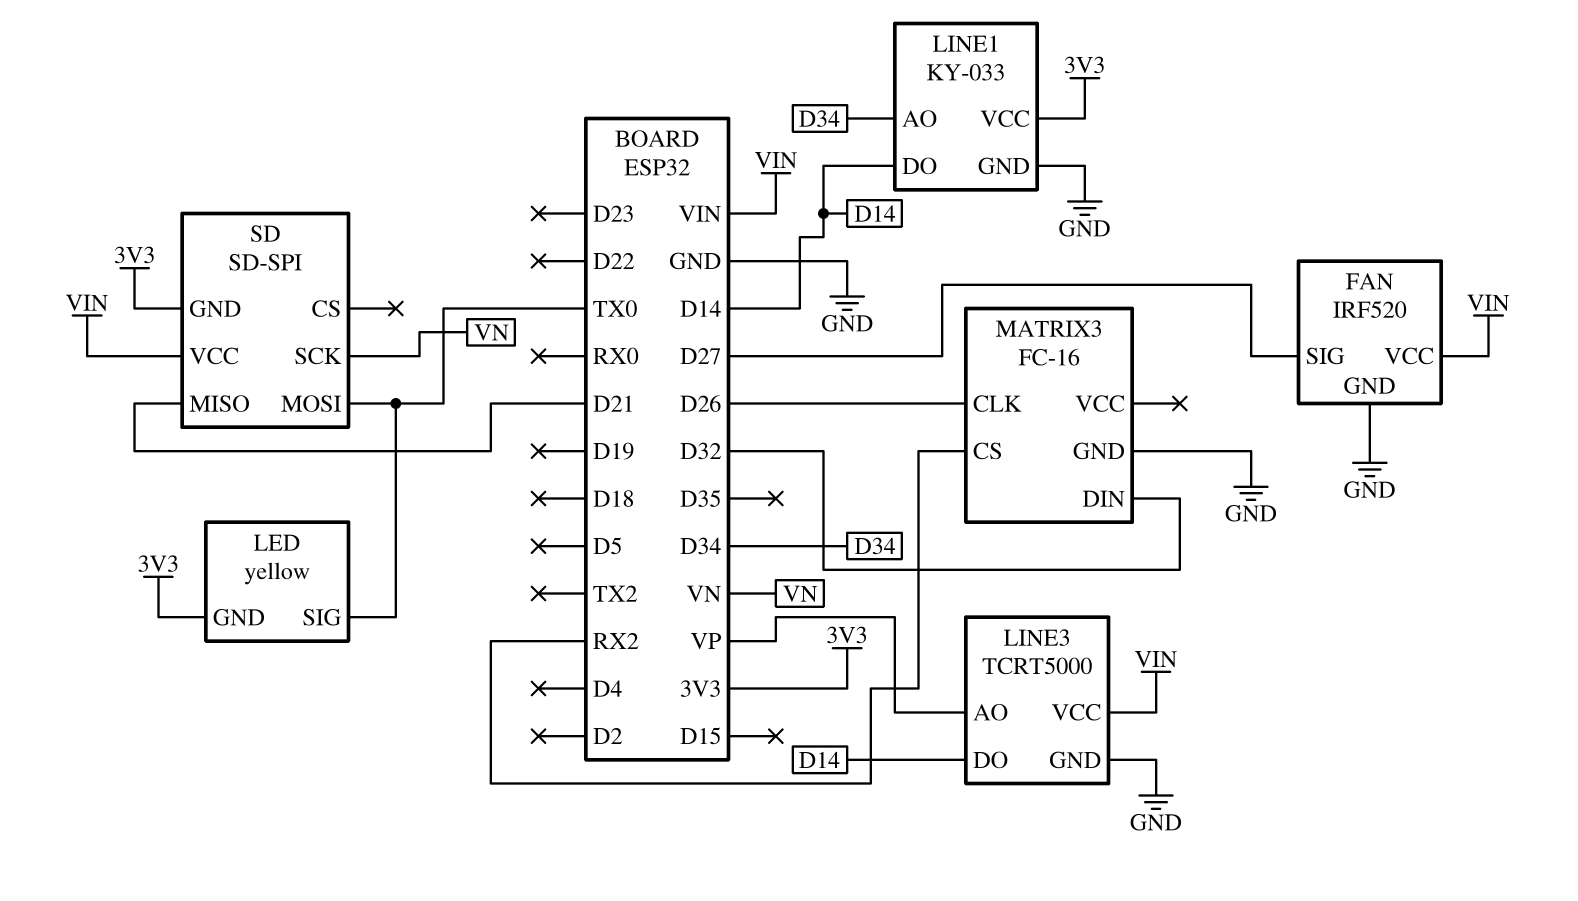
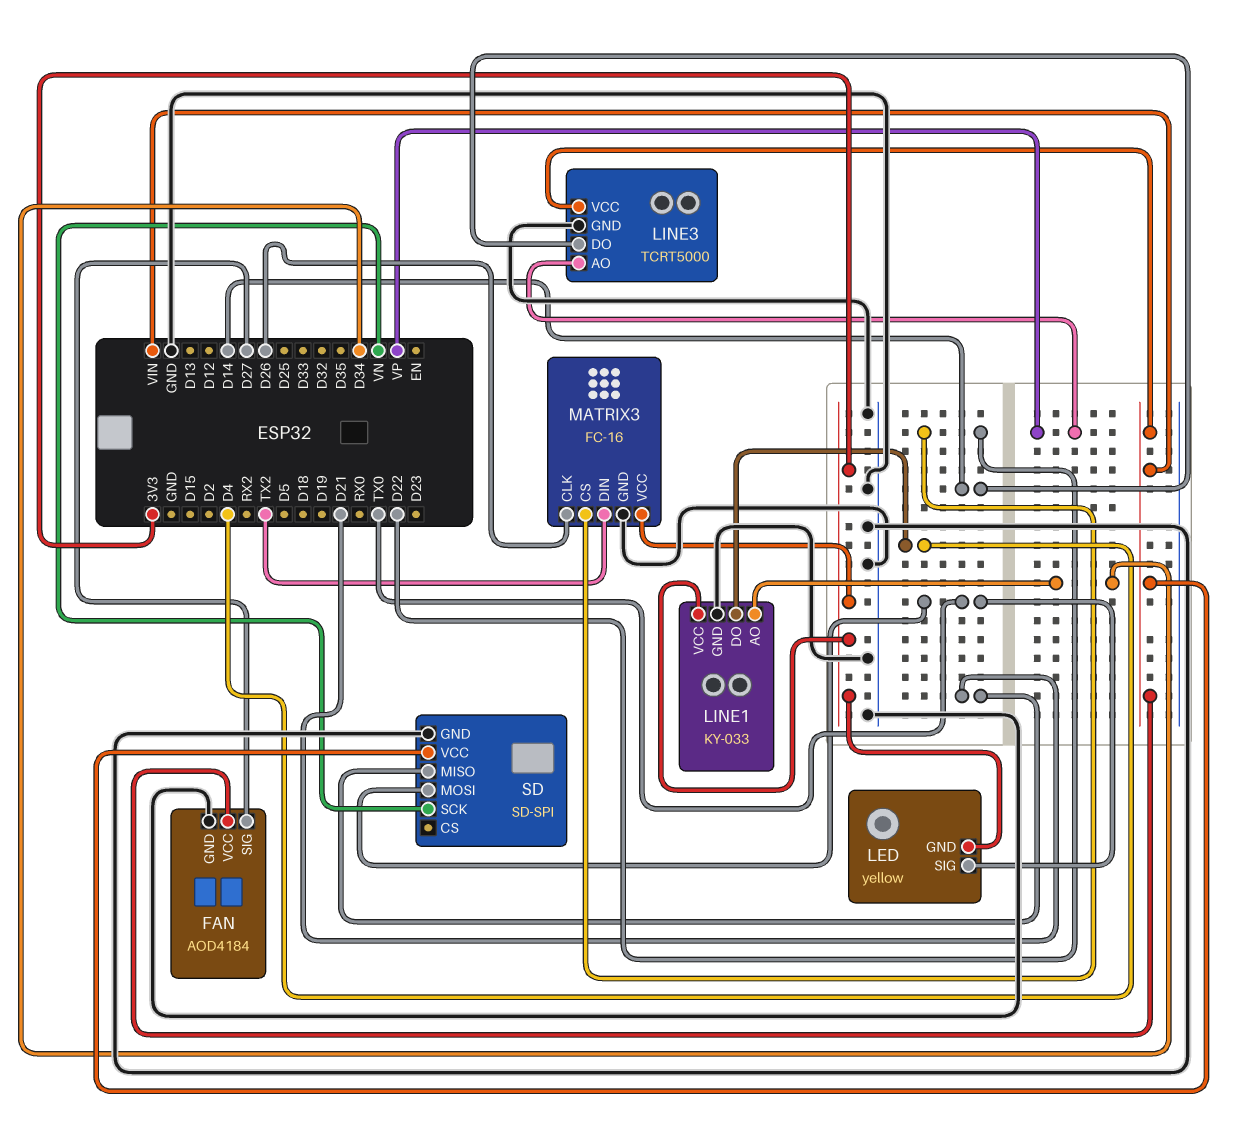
FAN: IRF520 -> AOD4184
LINE1 pin DO: D14 -> D4
MATRIX3 pin CS: RX2 -> D22
MATRIX3 pin DIN: D32 -> TX2
MATRIX3 pin VCC: none -> 3V3
SD pin GND: 3V3 -> GND

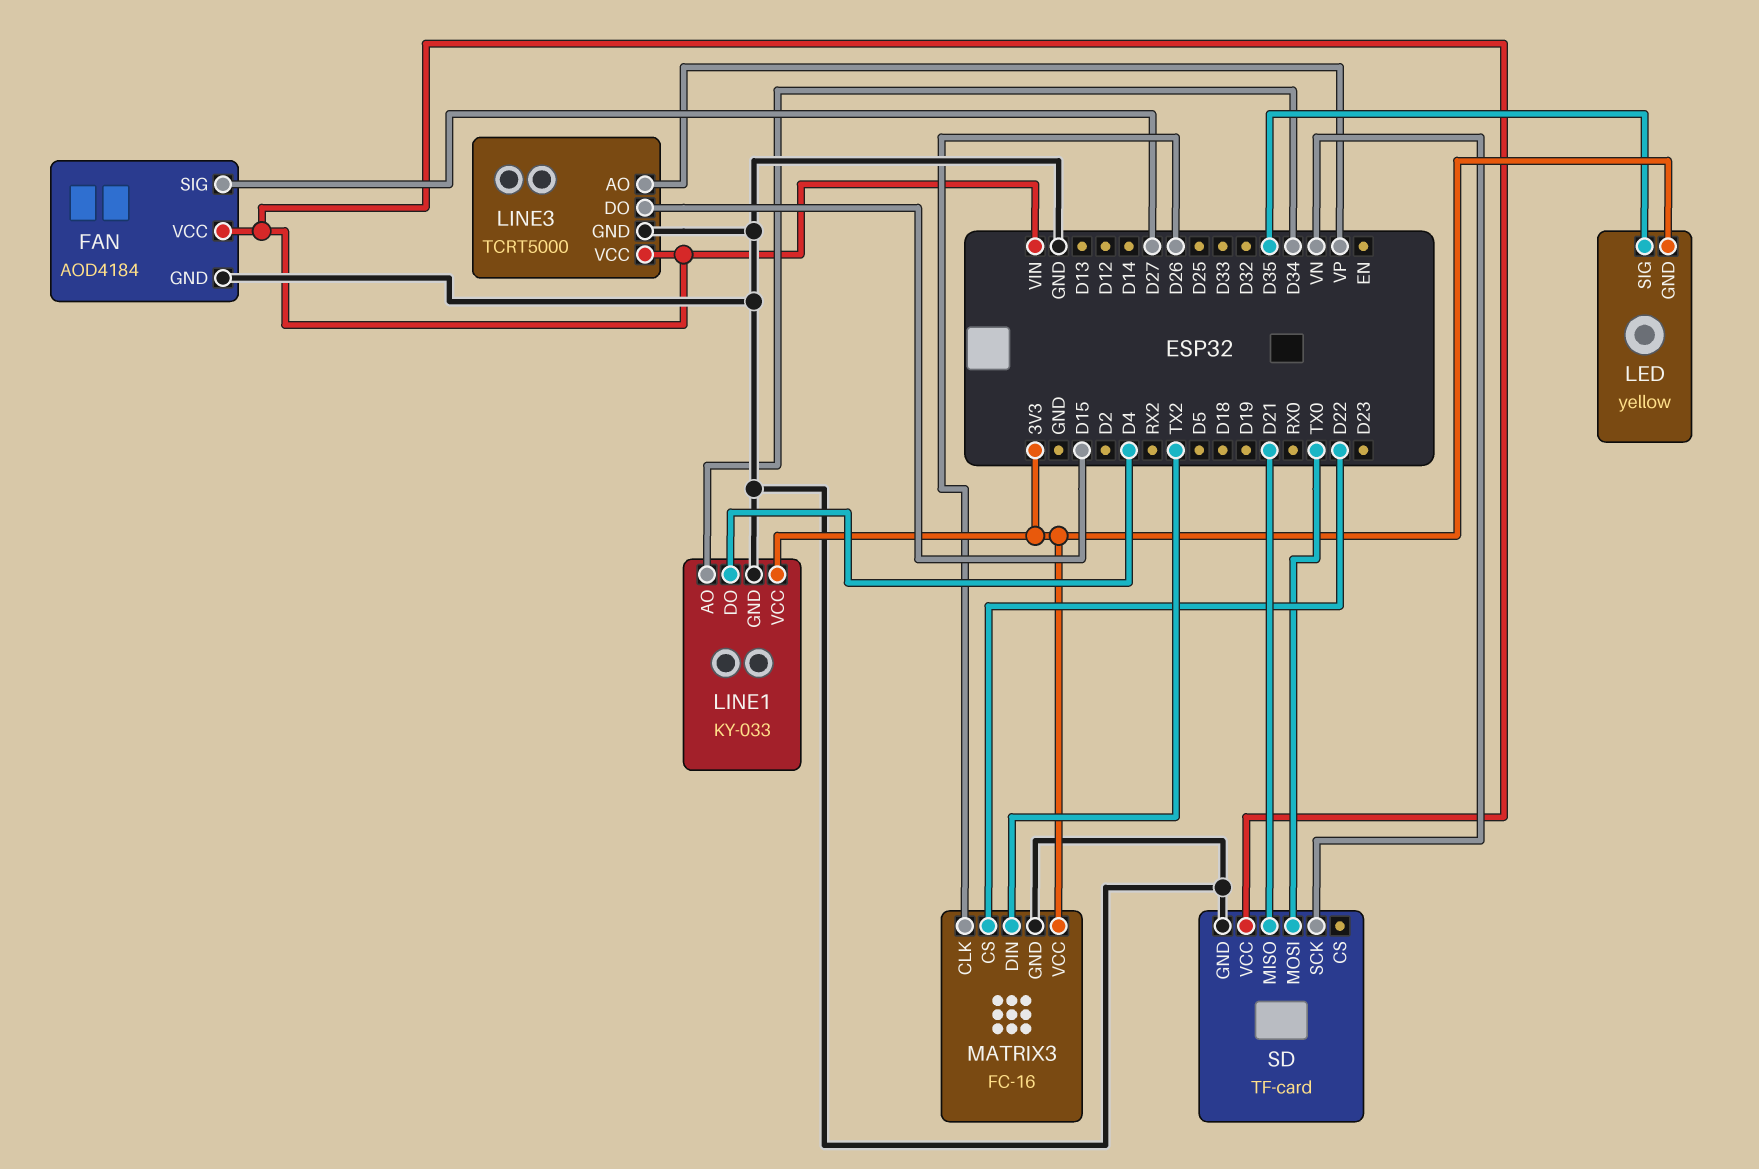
LED pin SIG: TX0 -> D35
LINE3 pin DO: D14 -> D15
SD: SD-SPI -> TF-card

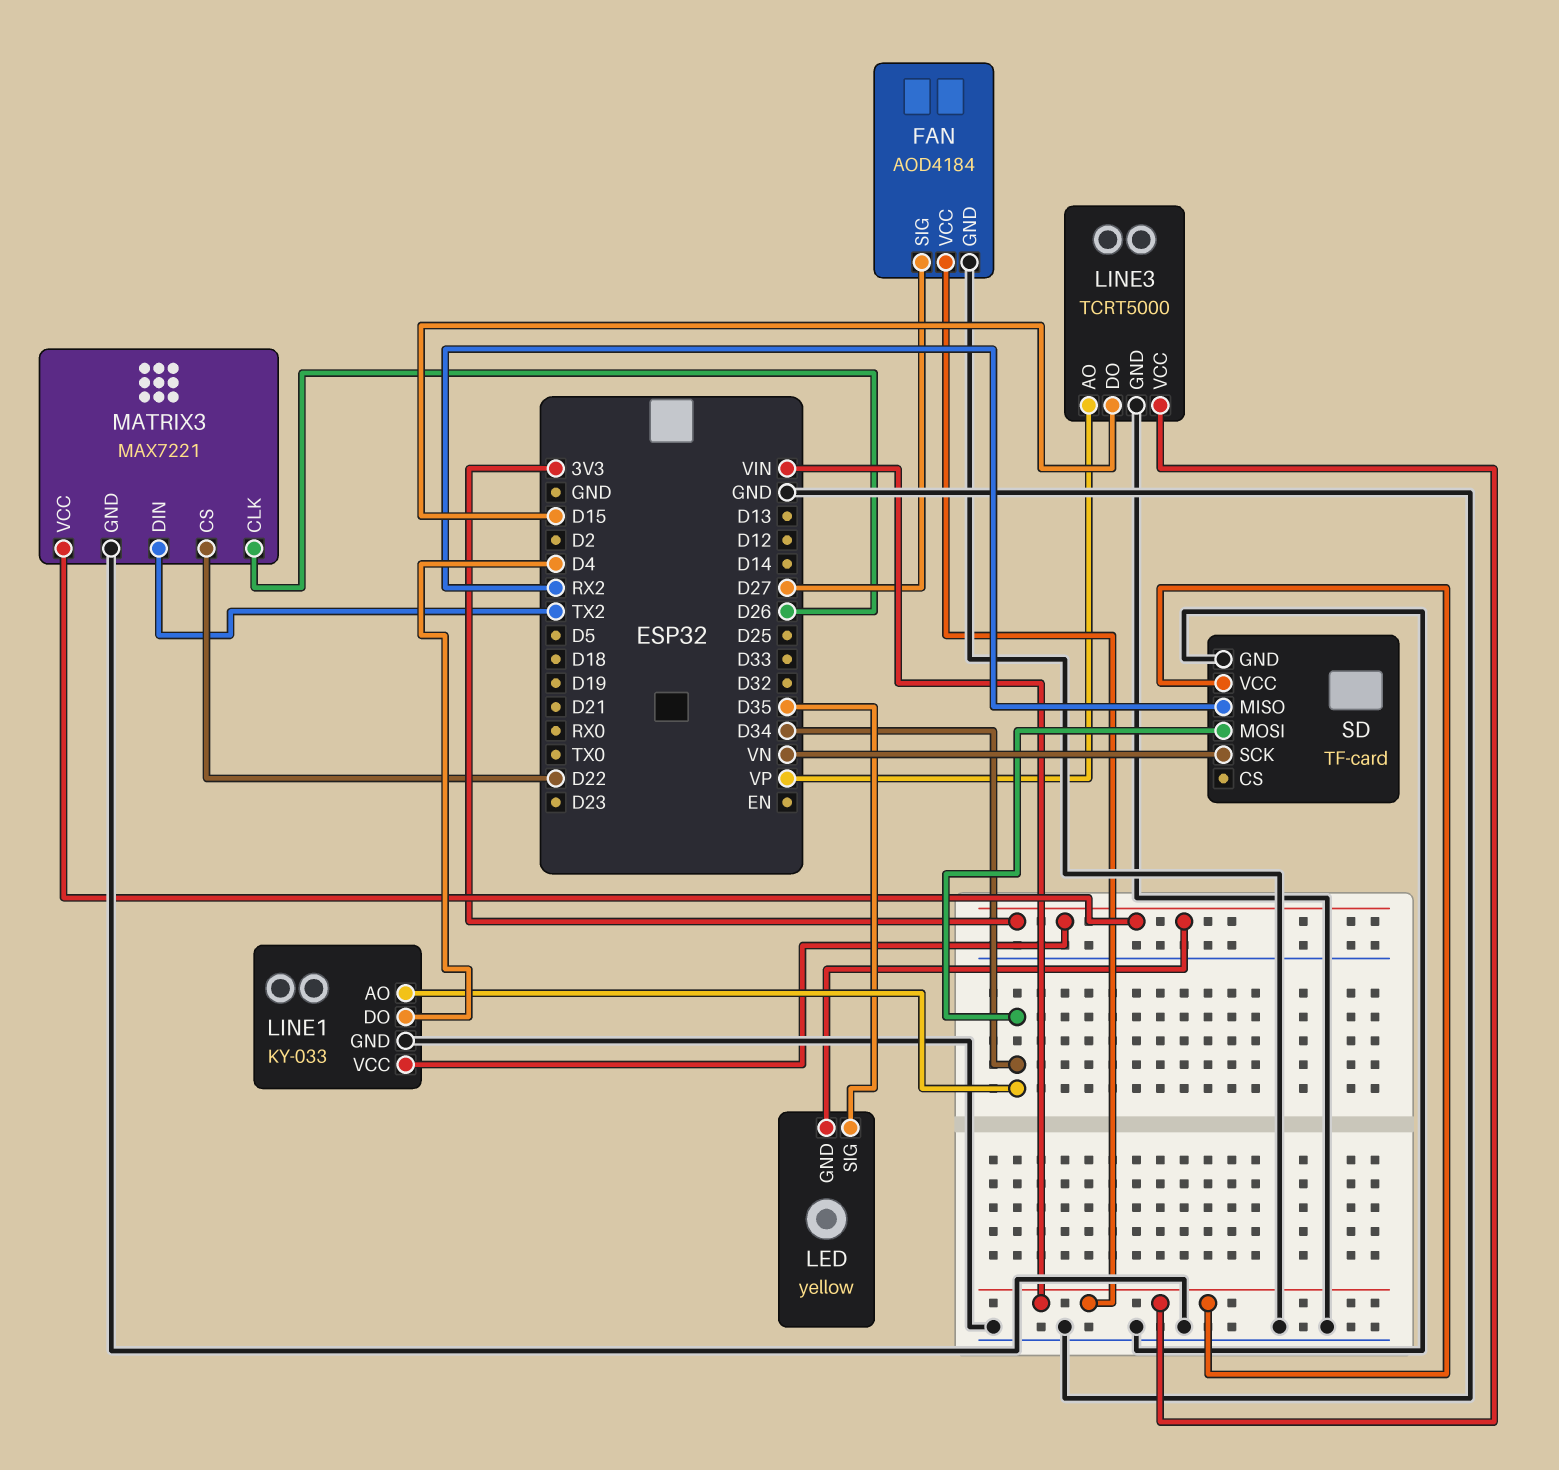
MATRIX3: FC-16 -> MAX7221
SD pin MISO: D21 -> RX2
SD pin MOSI: TX0 -> D34

